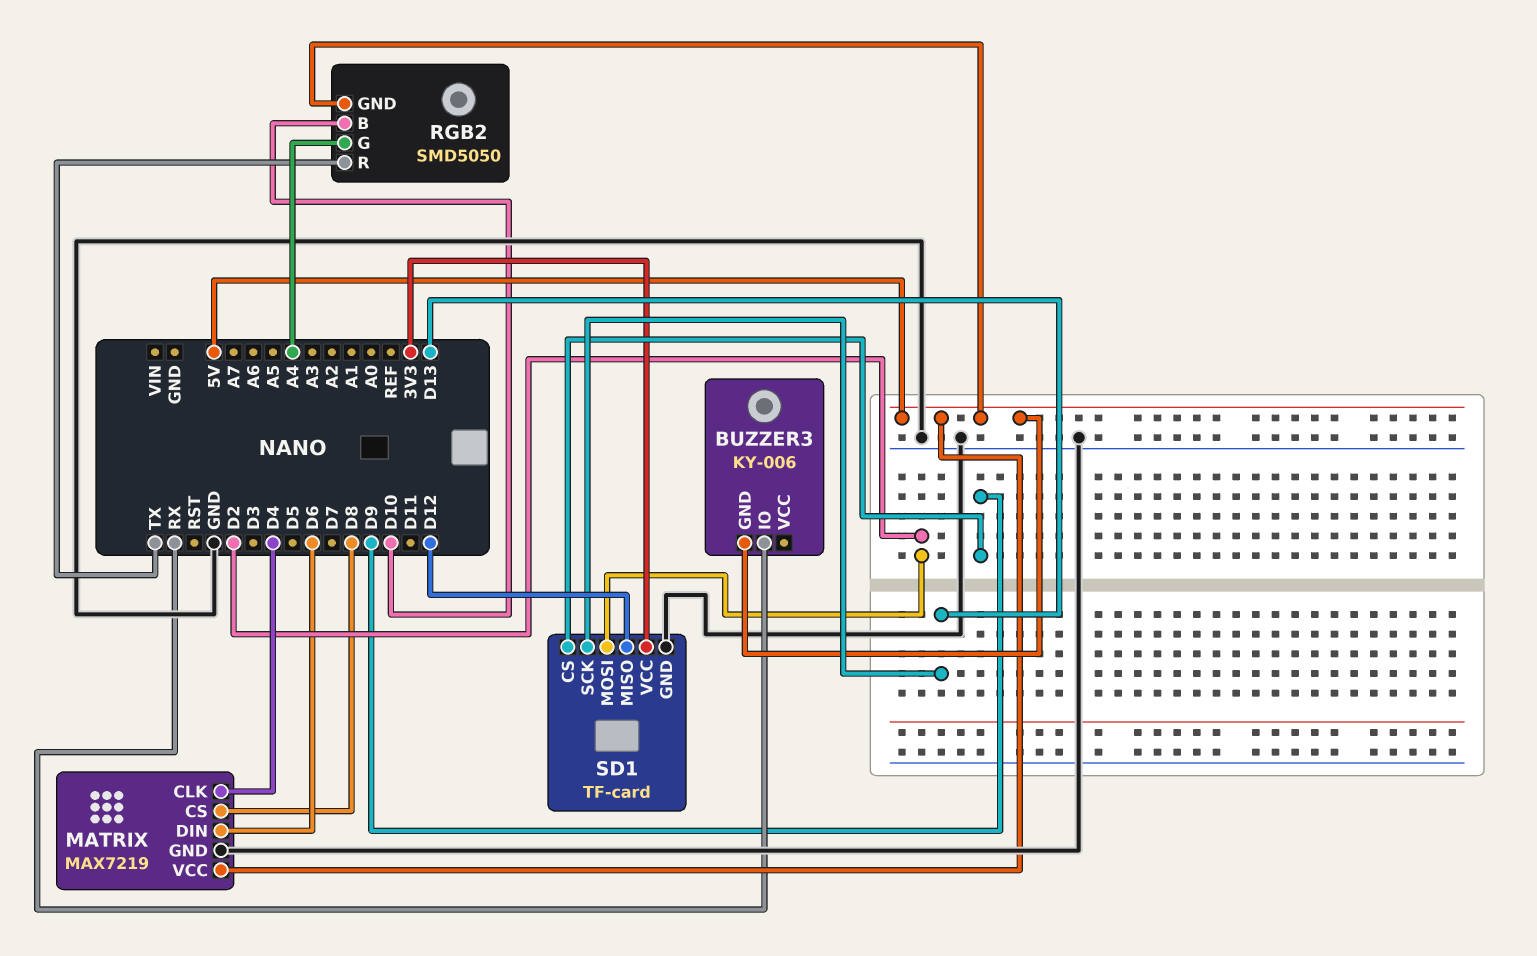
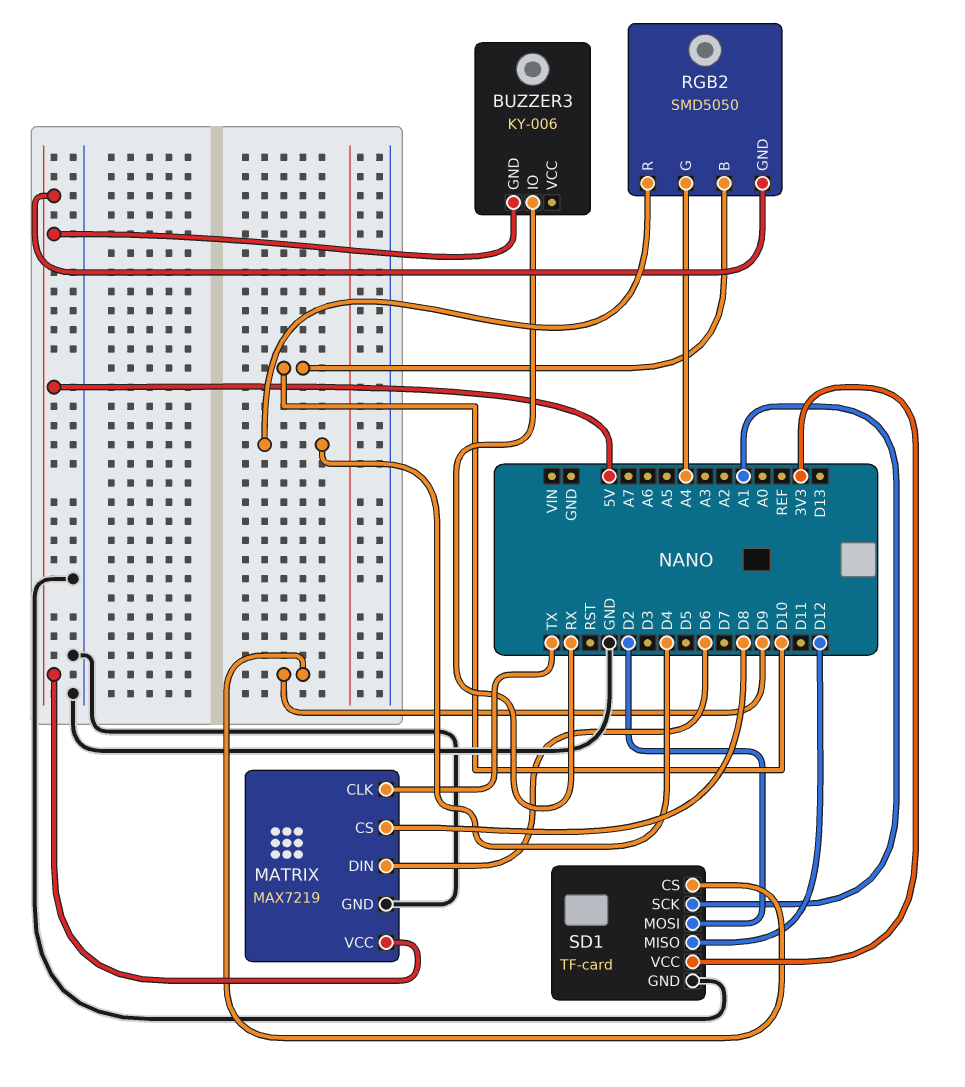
MATRIX pin CLK: D4 -> TX
RGB2 pin R: TX -> D4
SD1 pin SCK: D13 -> A1

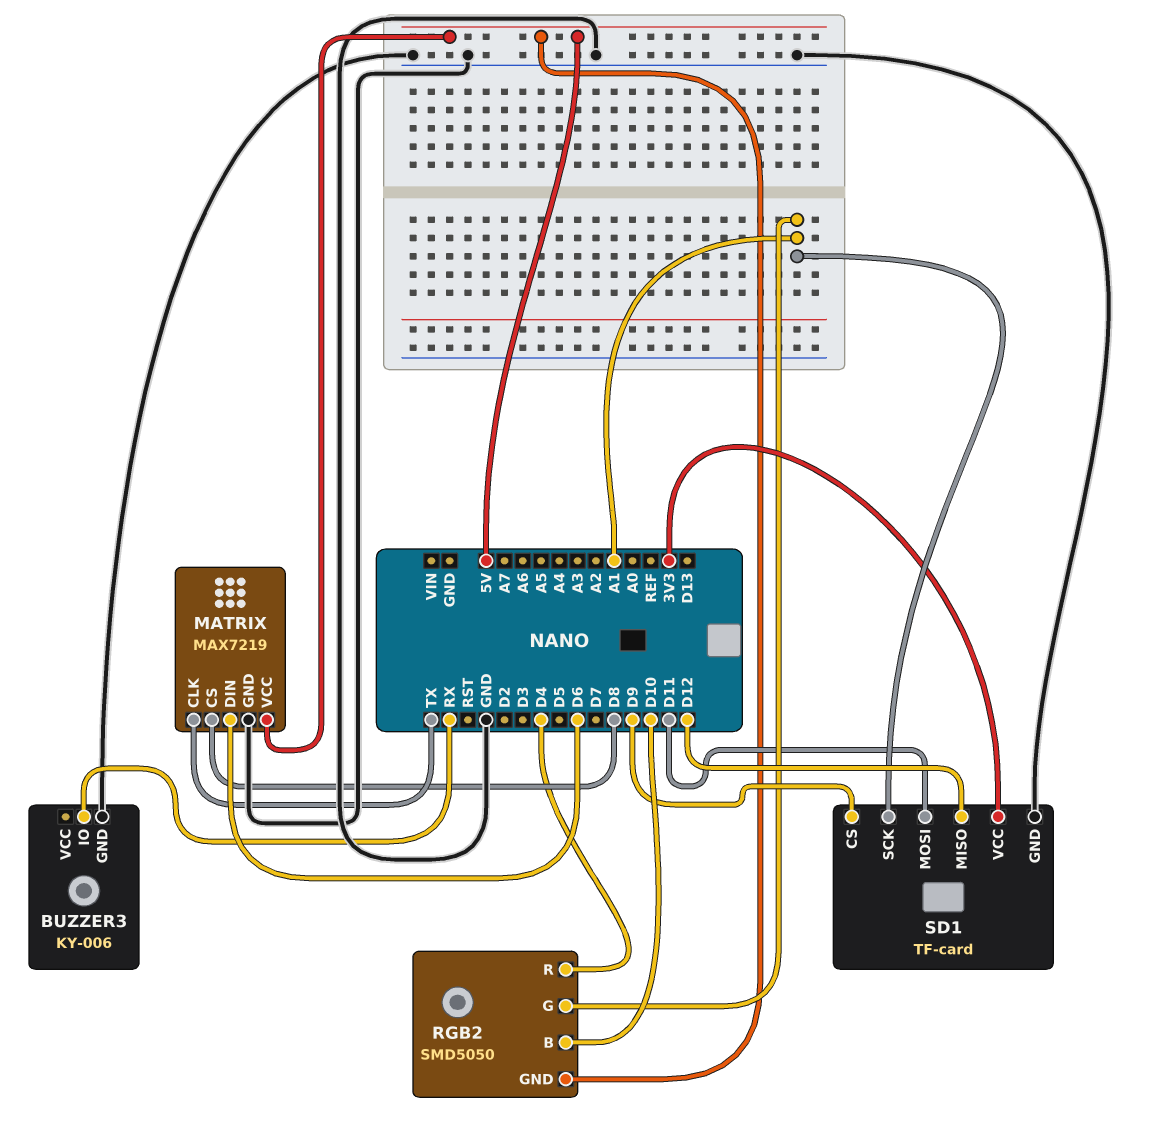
BUZZER3 pin GND: 5V -> GND
RGB2 pin G: A4 -> A1
SD1 pin MOSI: D2 -> D11

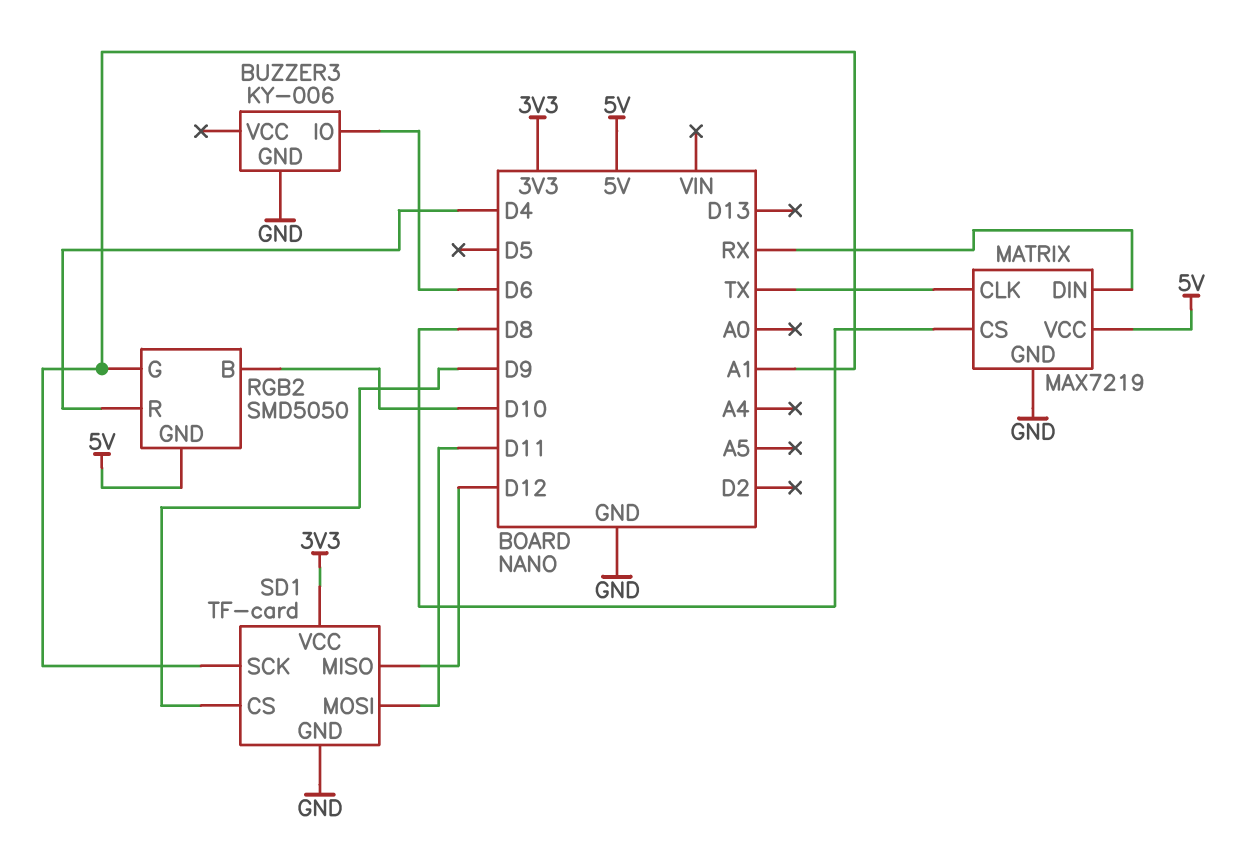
BUZZER3 pin IO: RX -> D6
MATRIX pin DIN: D6 -> RX

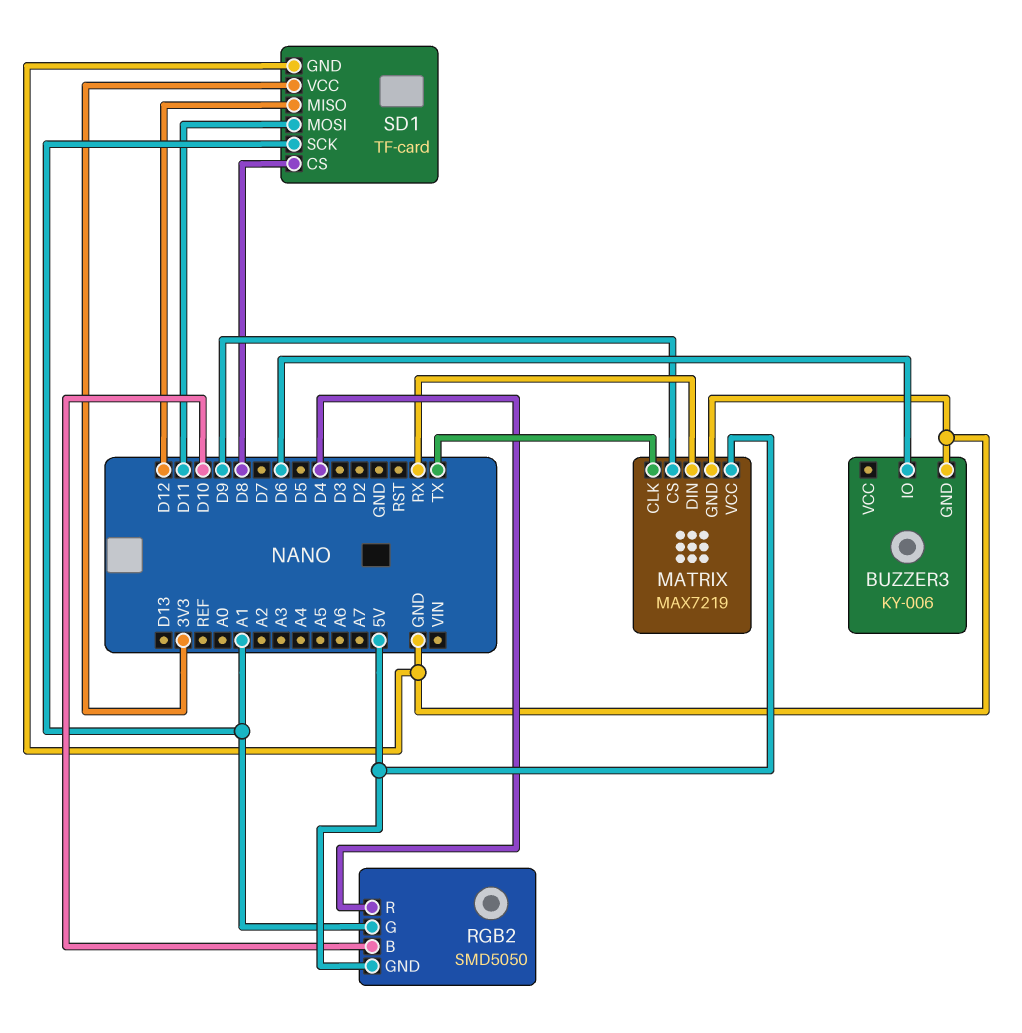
MATRIX pin CS: D8 -> D9
SD1 pin CS: D9 -> D8

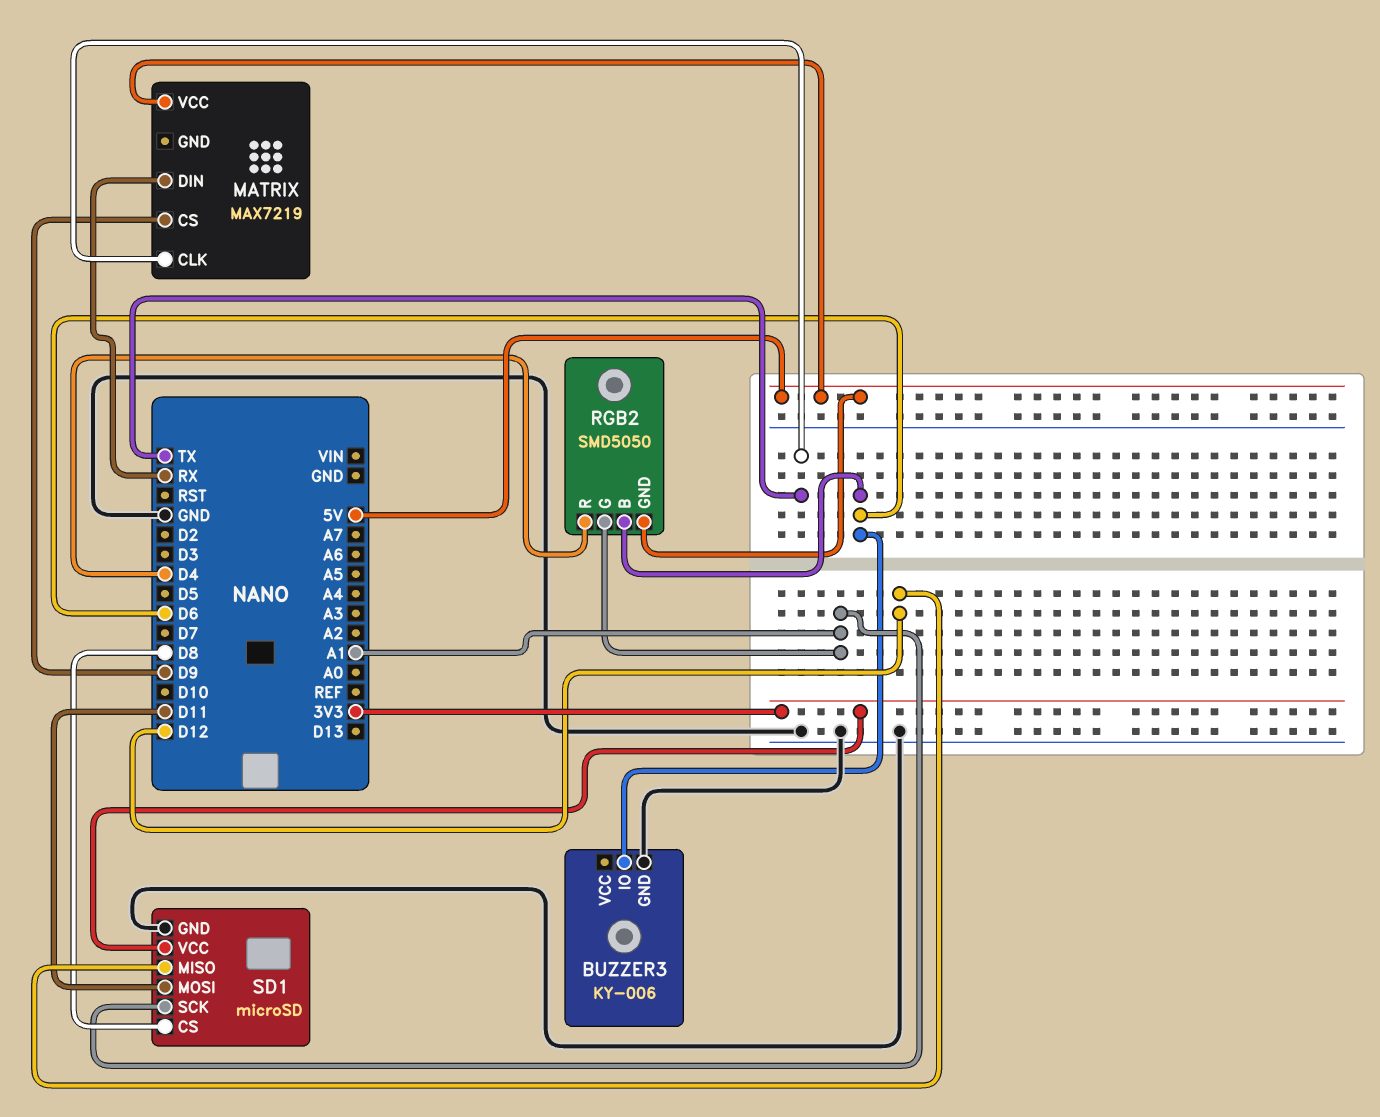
MATRIX pin GND: GND -> none
RGB2 pin B: D10 -> D6
SD1: TF-card -> microSD

